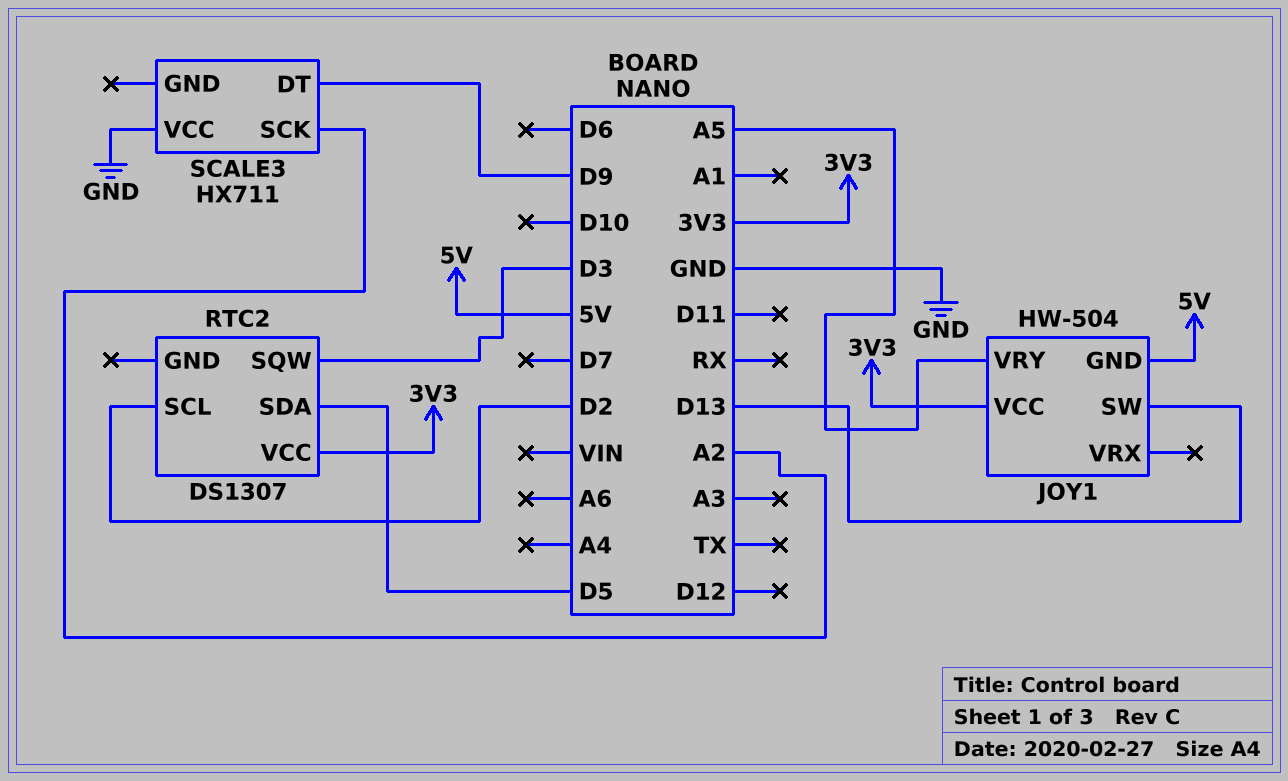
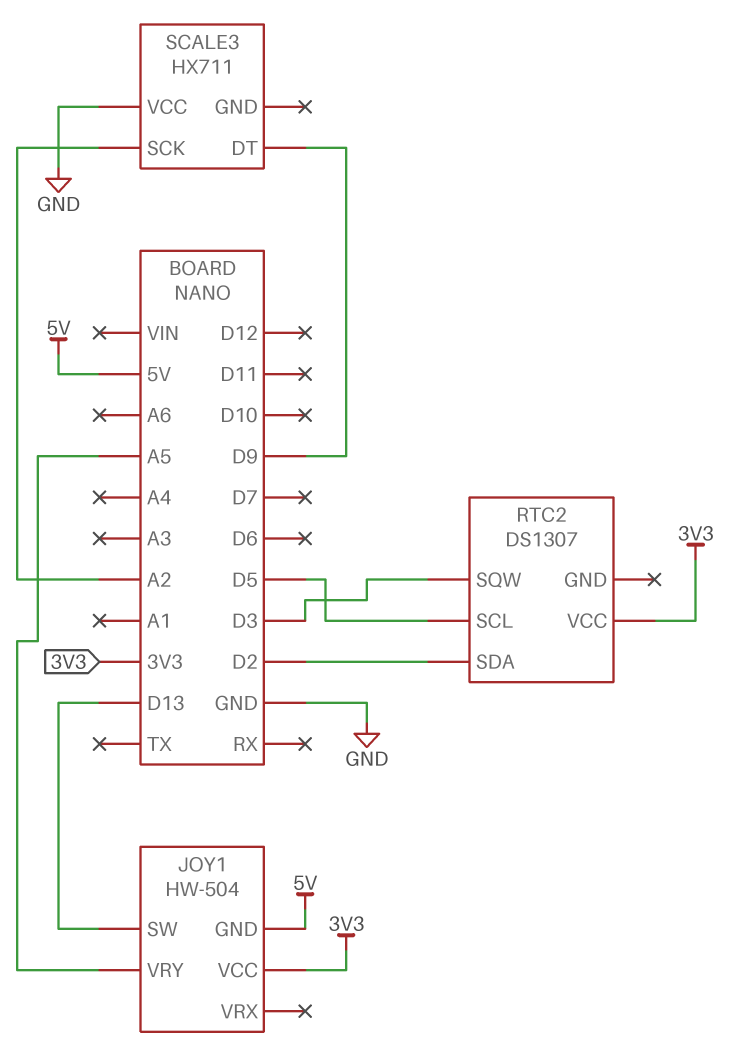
RTC2 pin SCL: D2 -> D5
RTC2 pin SDA: D5 -> D2

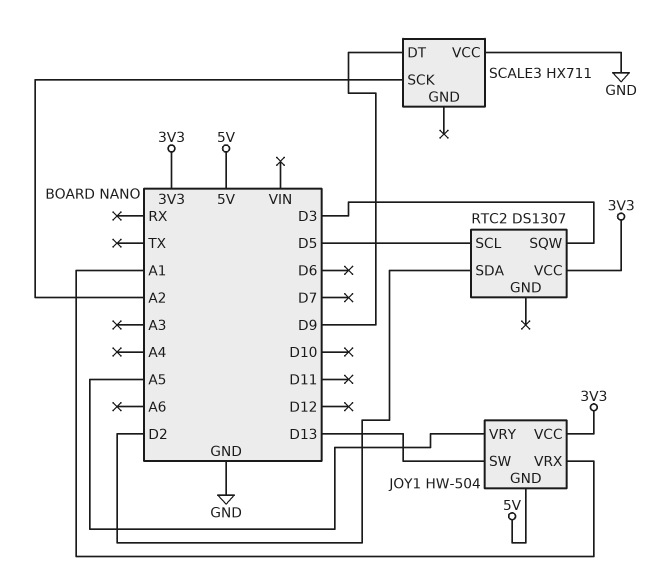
JOY1 pin VRX: none -> A1

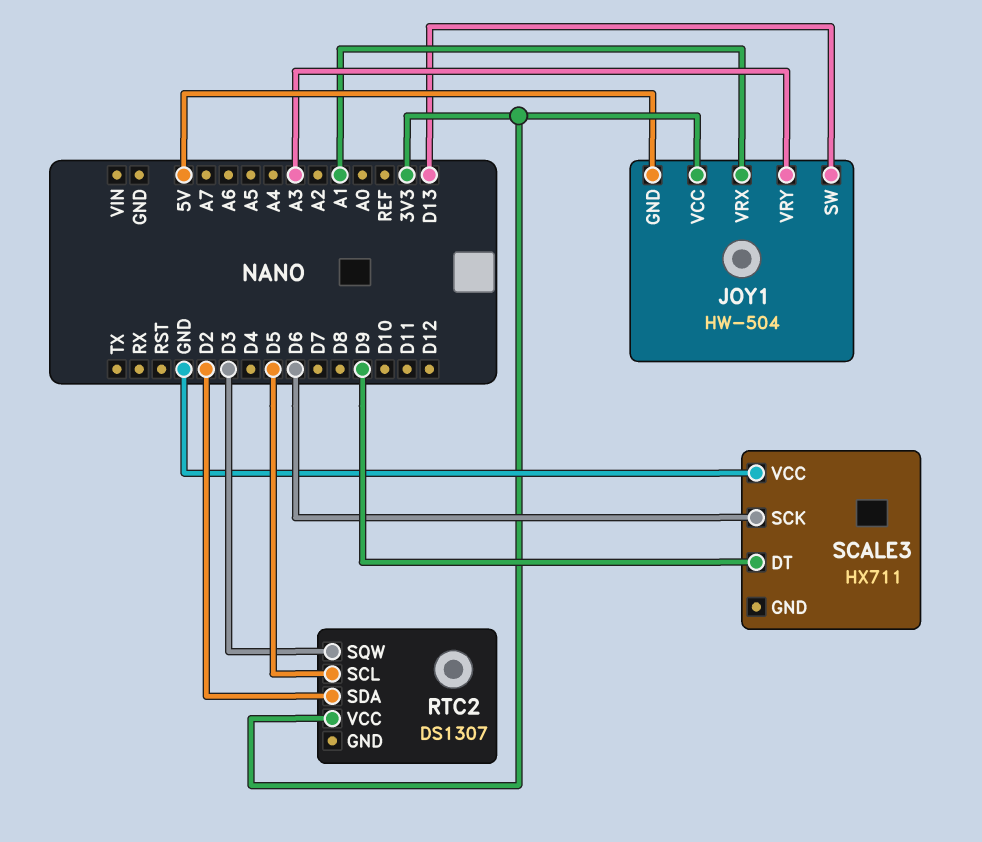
JOY1 pin VRY: A5 -> A3
SCALE3 pin SCK: A2 -> D6

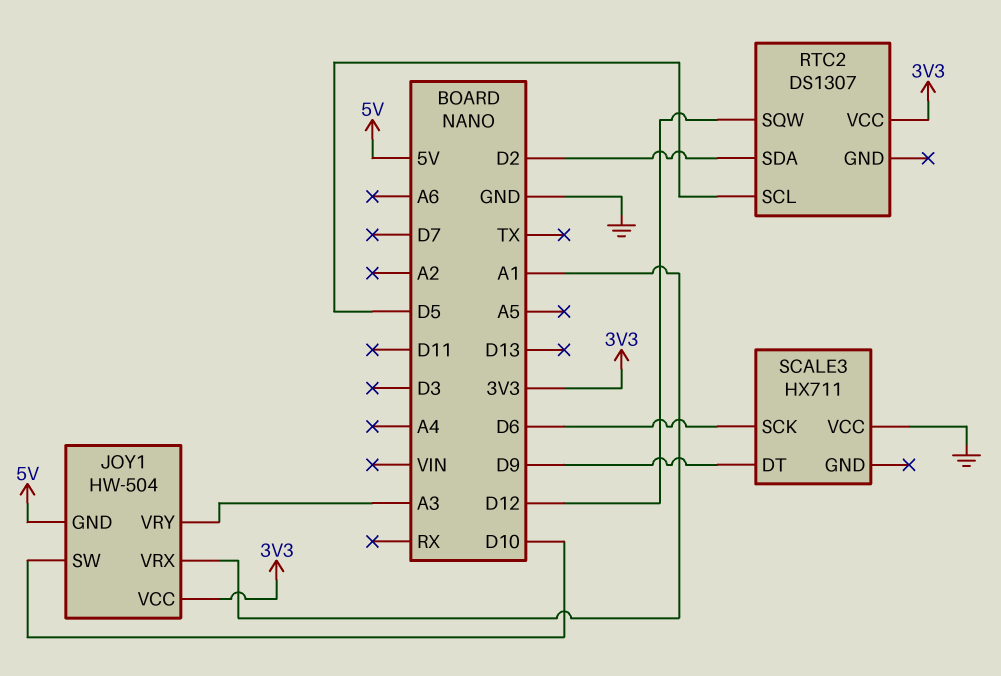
JOY1 pin SW: D13 -> D10
RTC2 pin SQW: D3 -> D12

